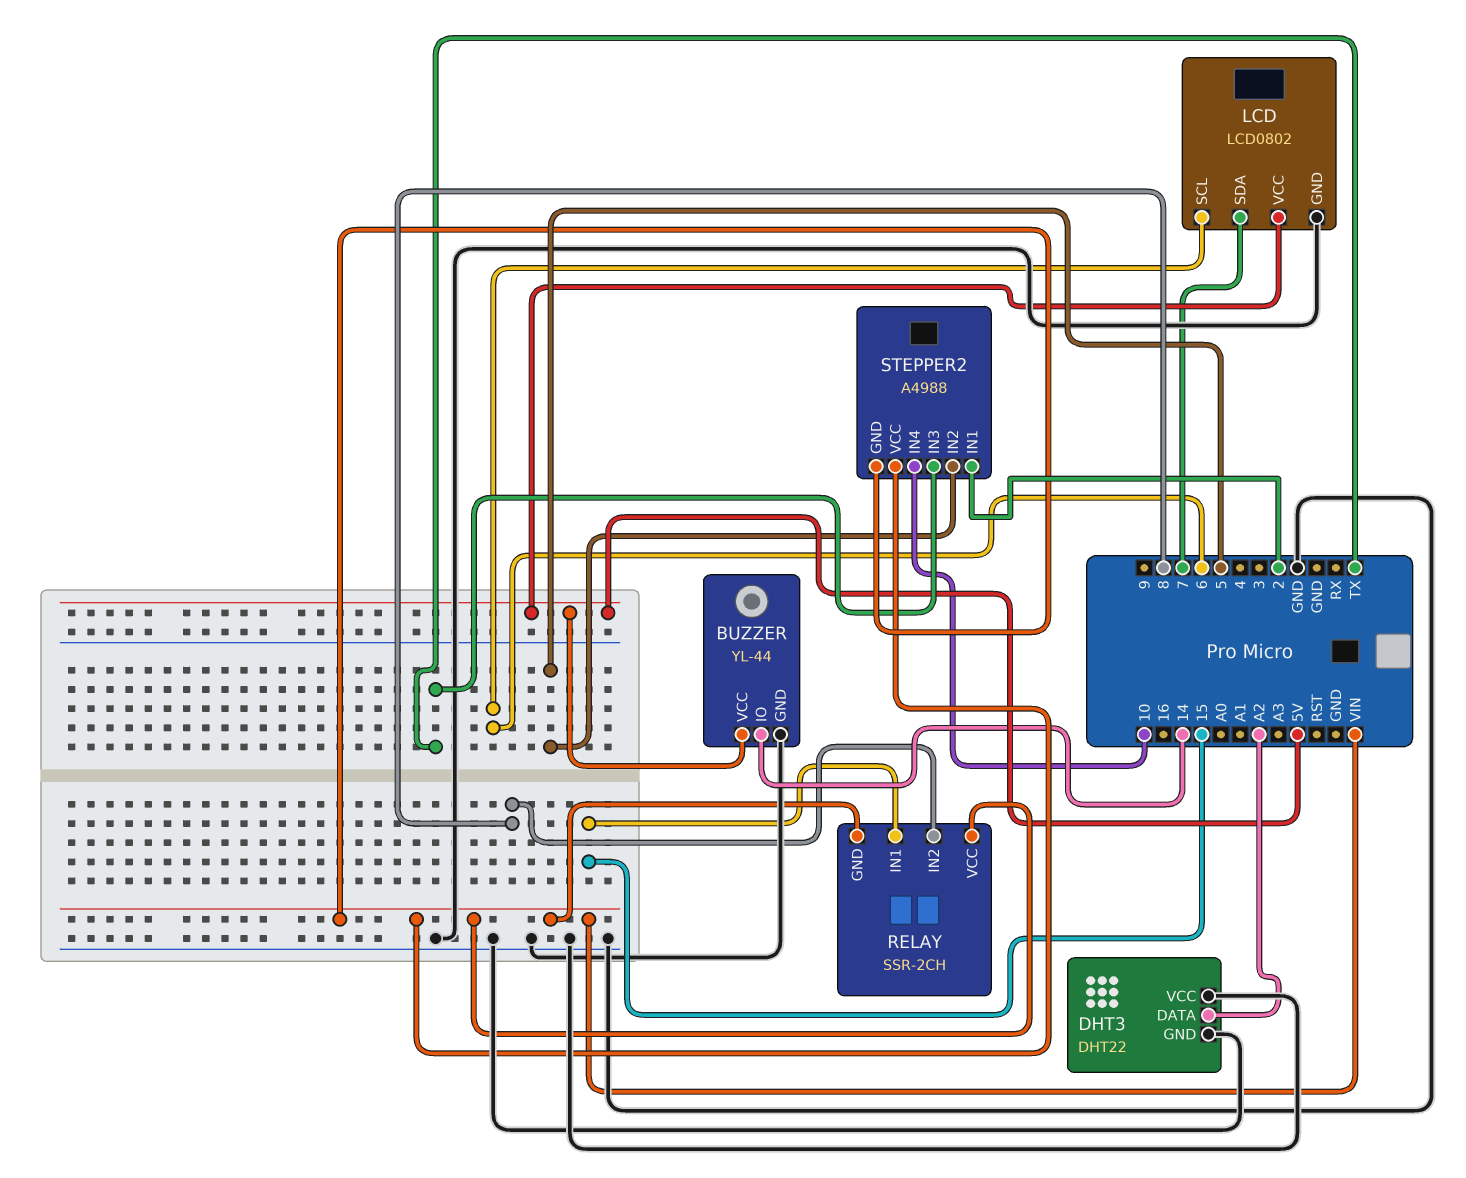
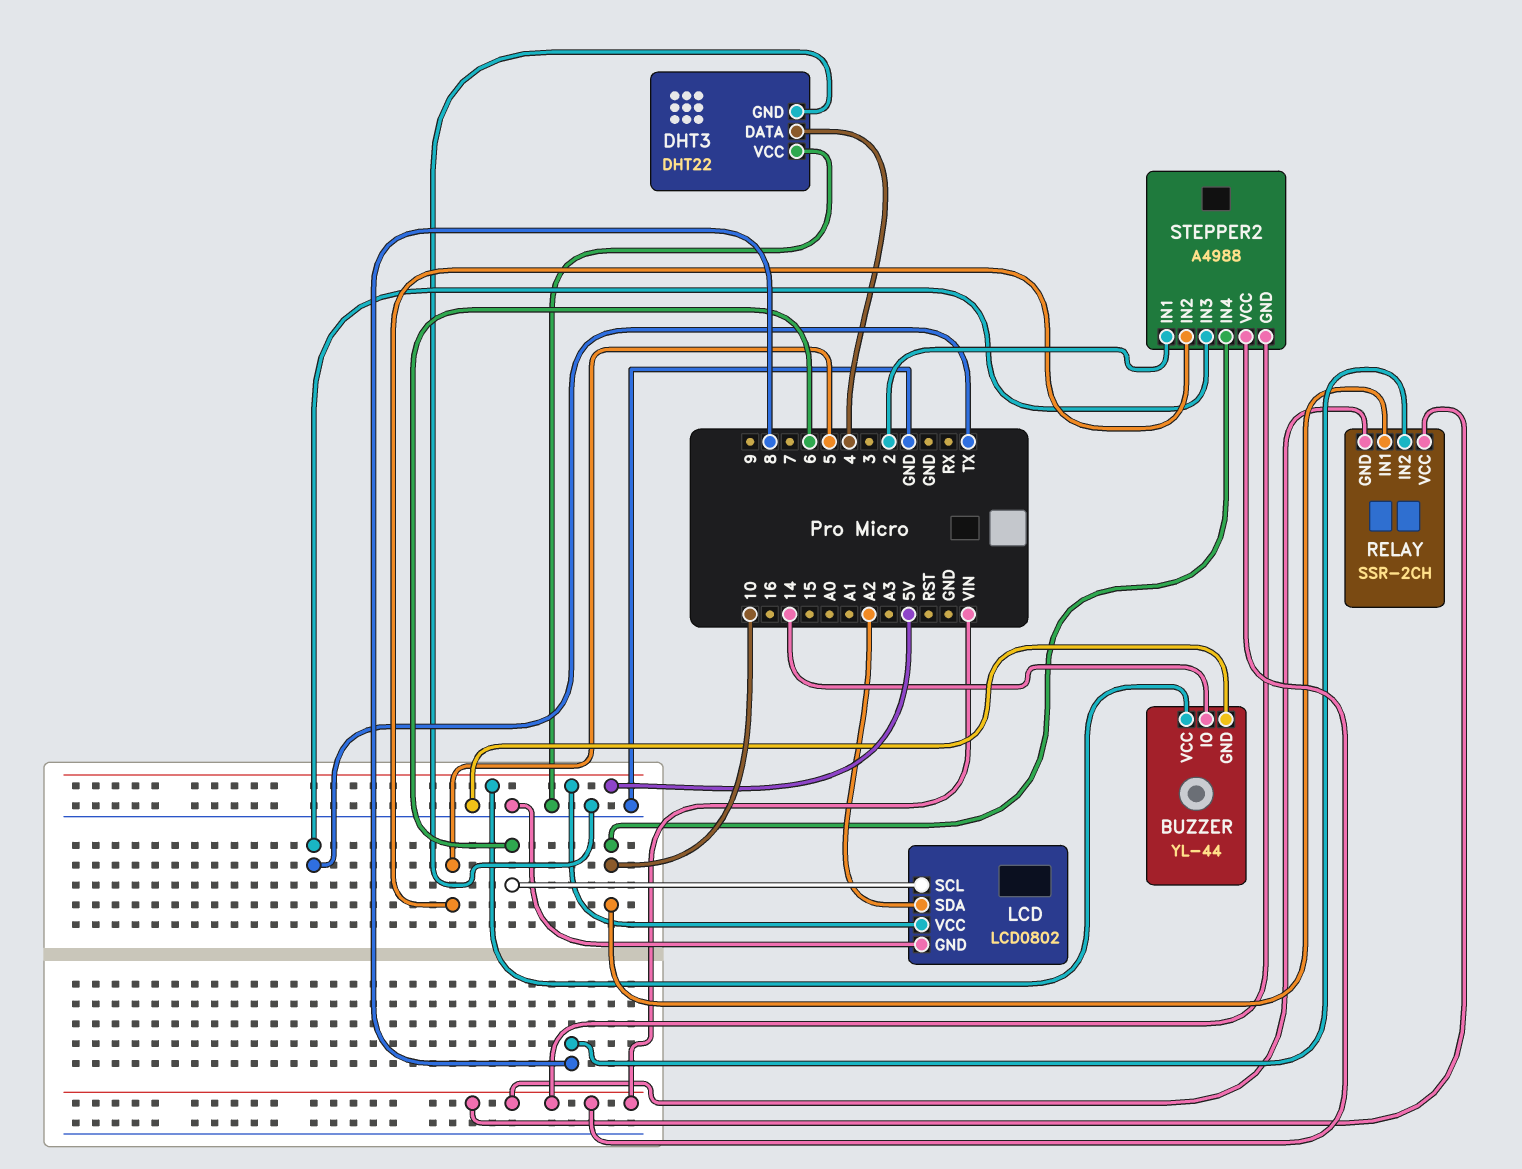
DHT3 pin DATA: A2 -> 4
LCD pin SDA: 7 -> A2
RELAY pin IN1: 15 -> 10

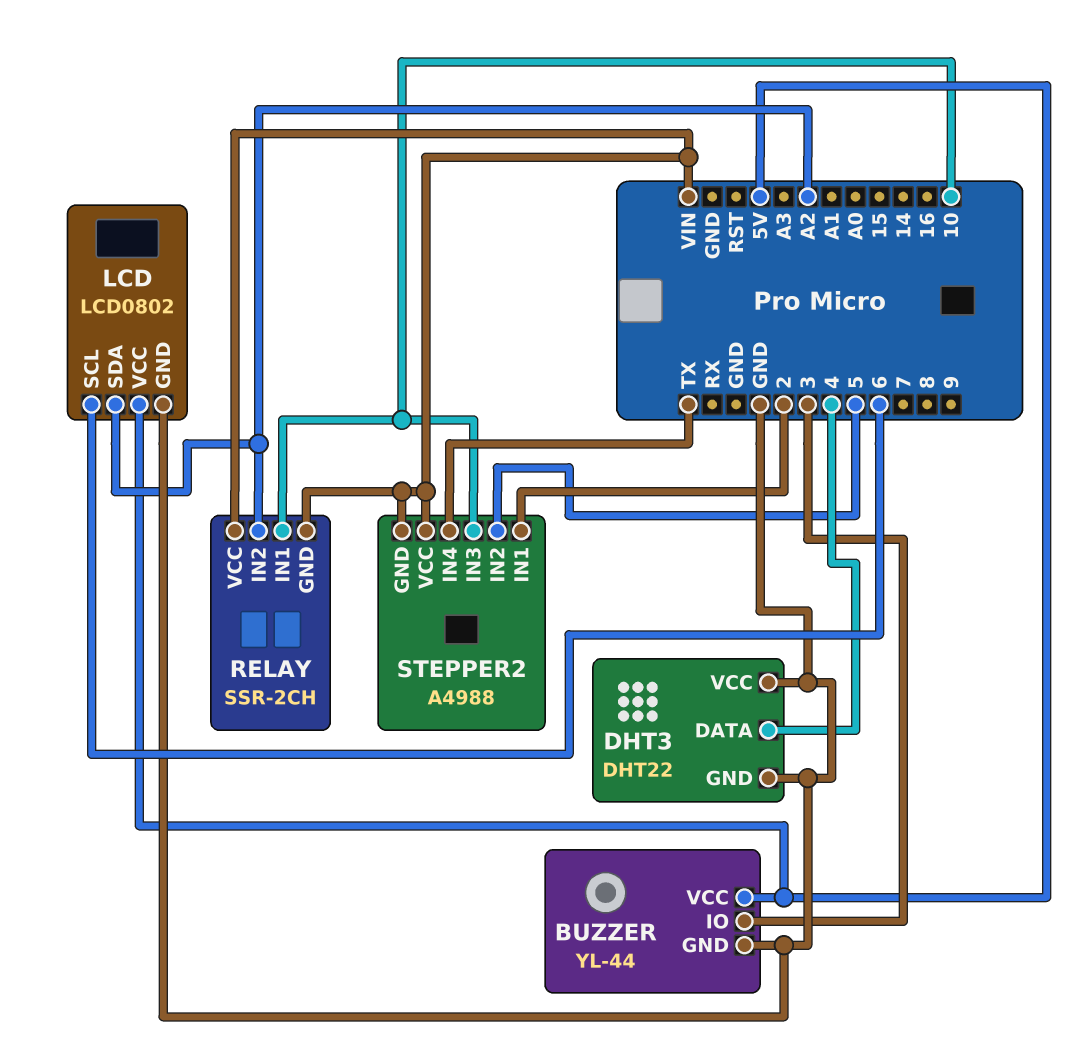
BUZZER pin IO: 14 -> 3
RELAY pin IN2: 8 -> A2
STEPPER2 pin IN3: TX -> 10
STEPPER2 pin IN4: 10 -> TX

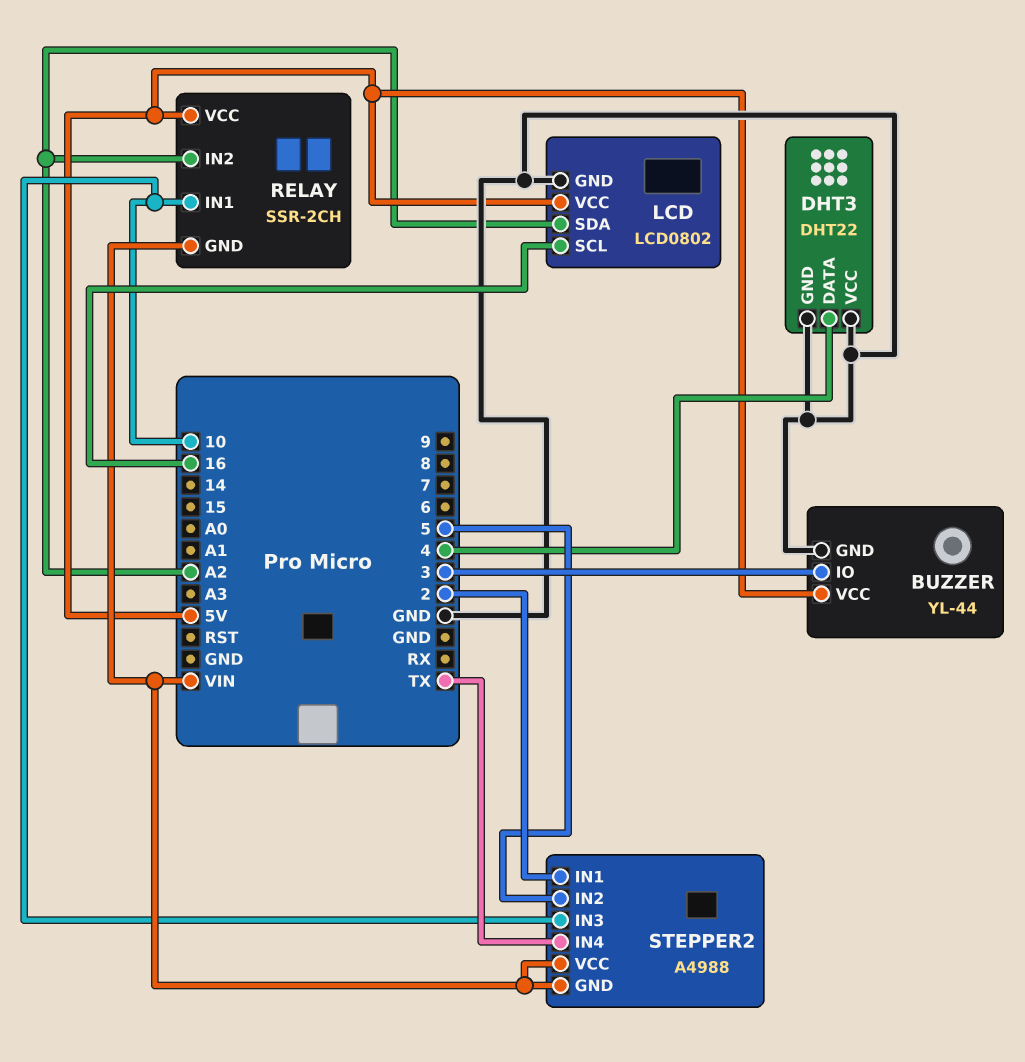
LCD pin SCL: 6 -> 16
RELAY pin VCC: VIN -> 5V

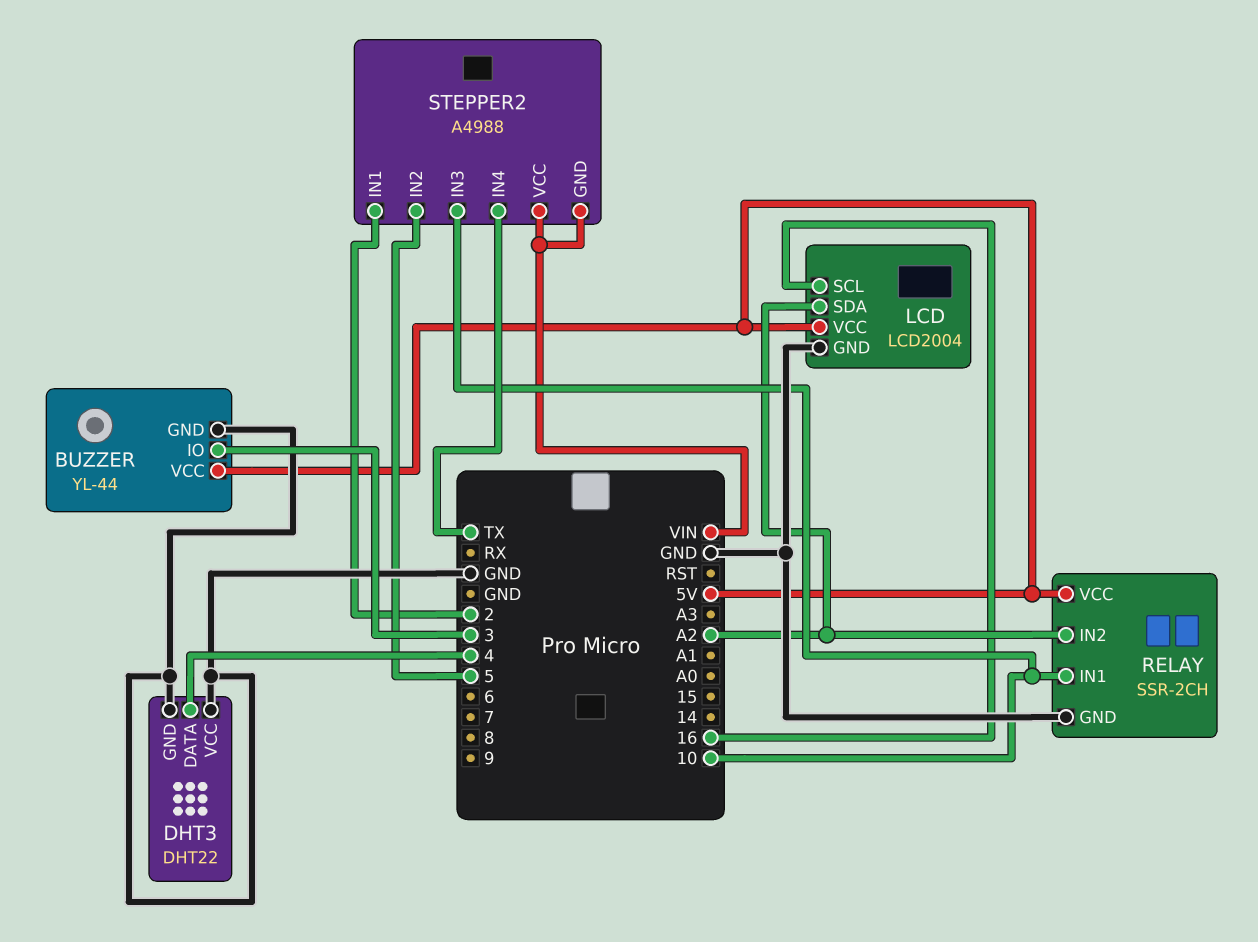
LCD: LCD0802 -> LCD2004
RELAY pin GND: VIN -> GND

